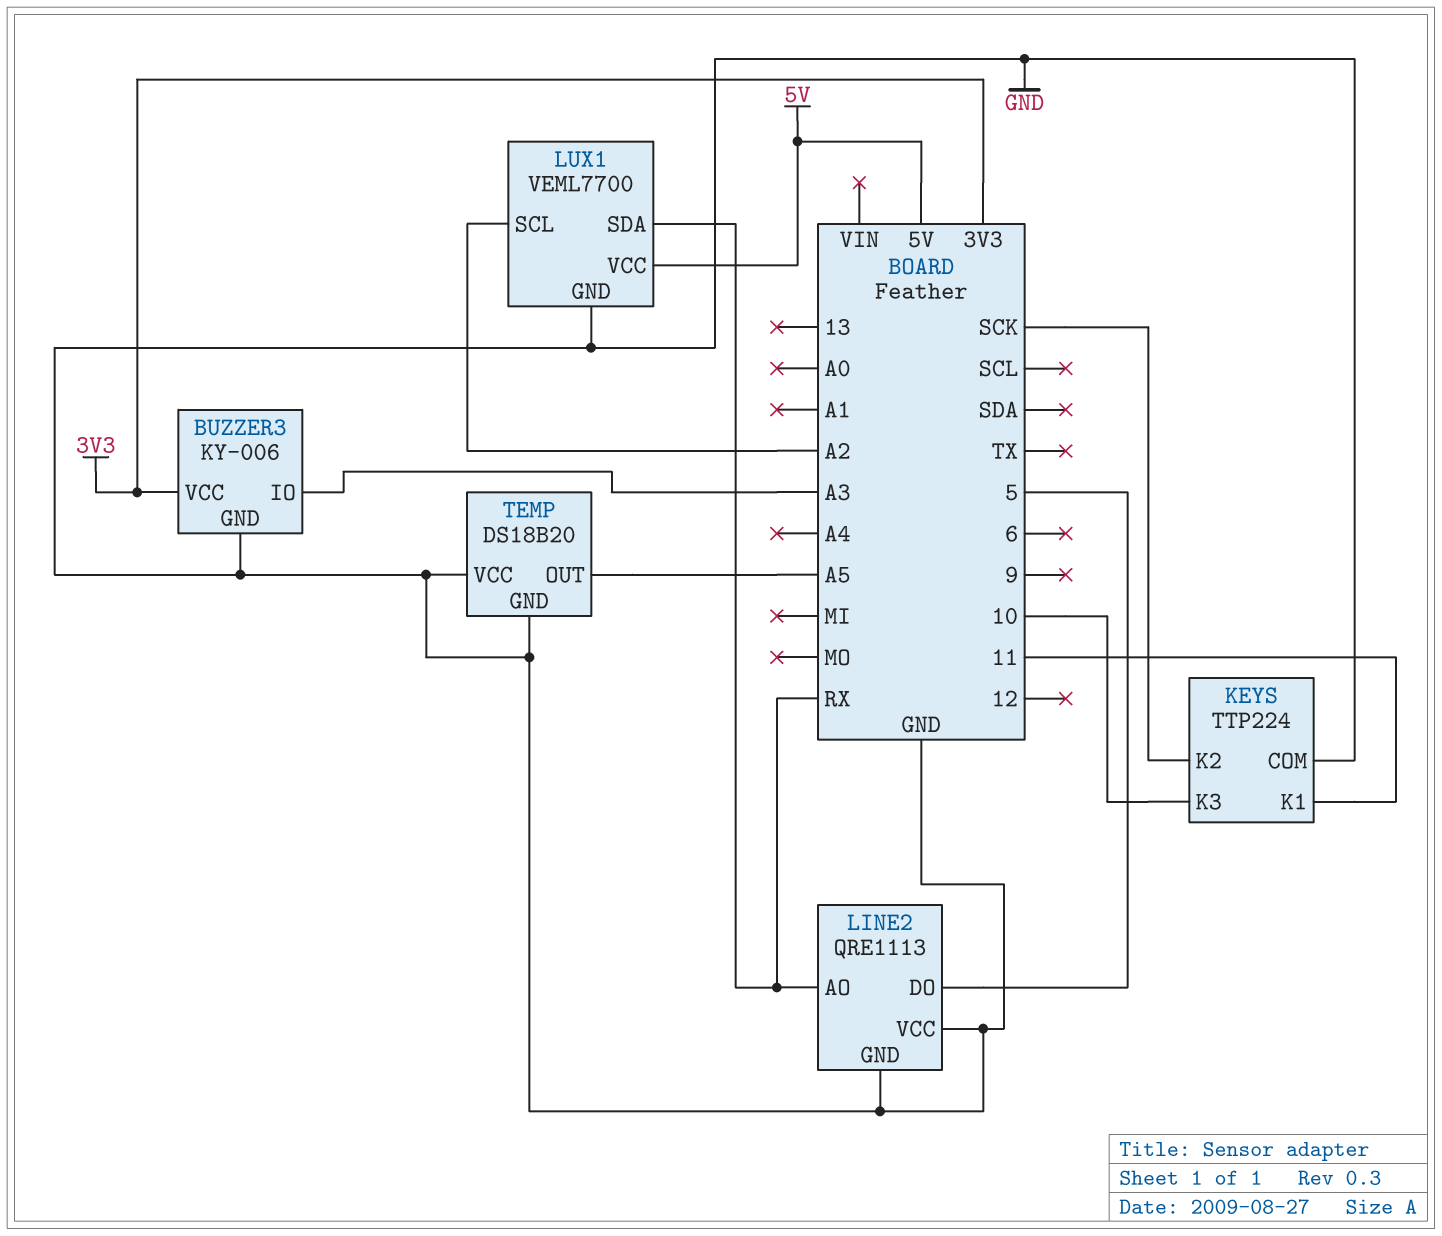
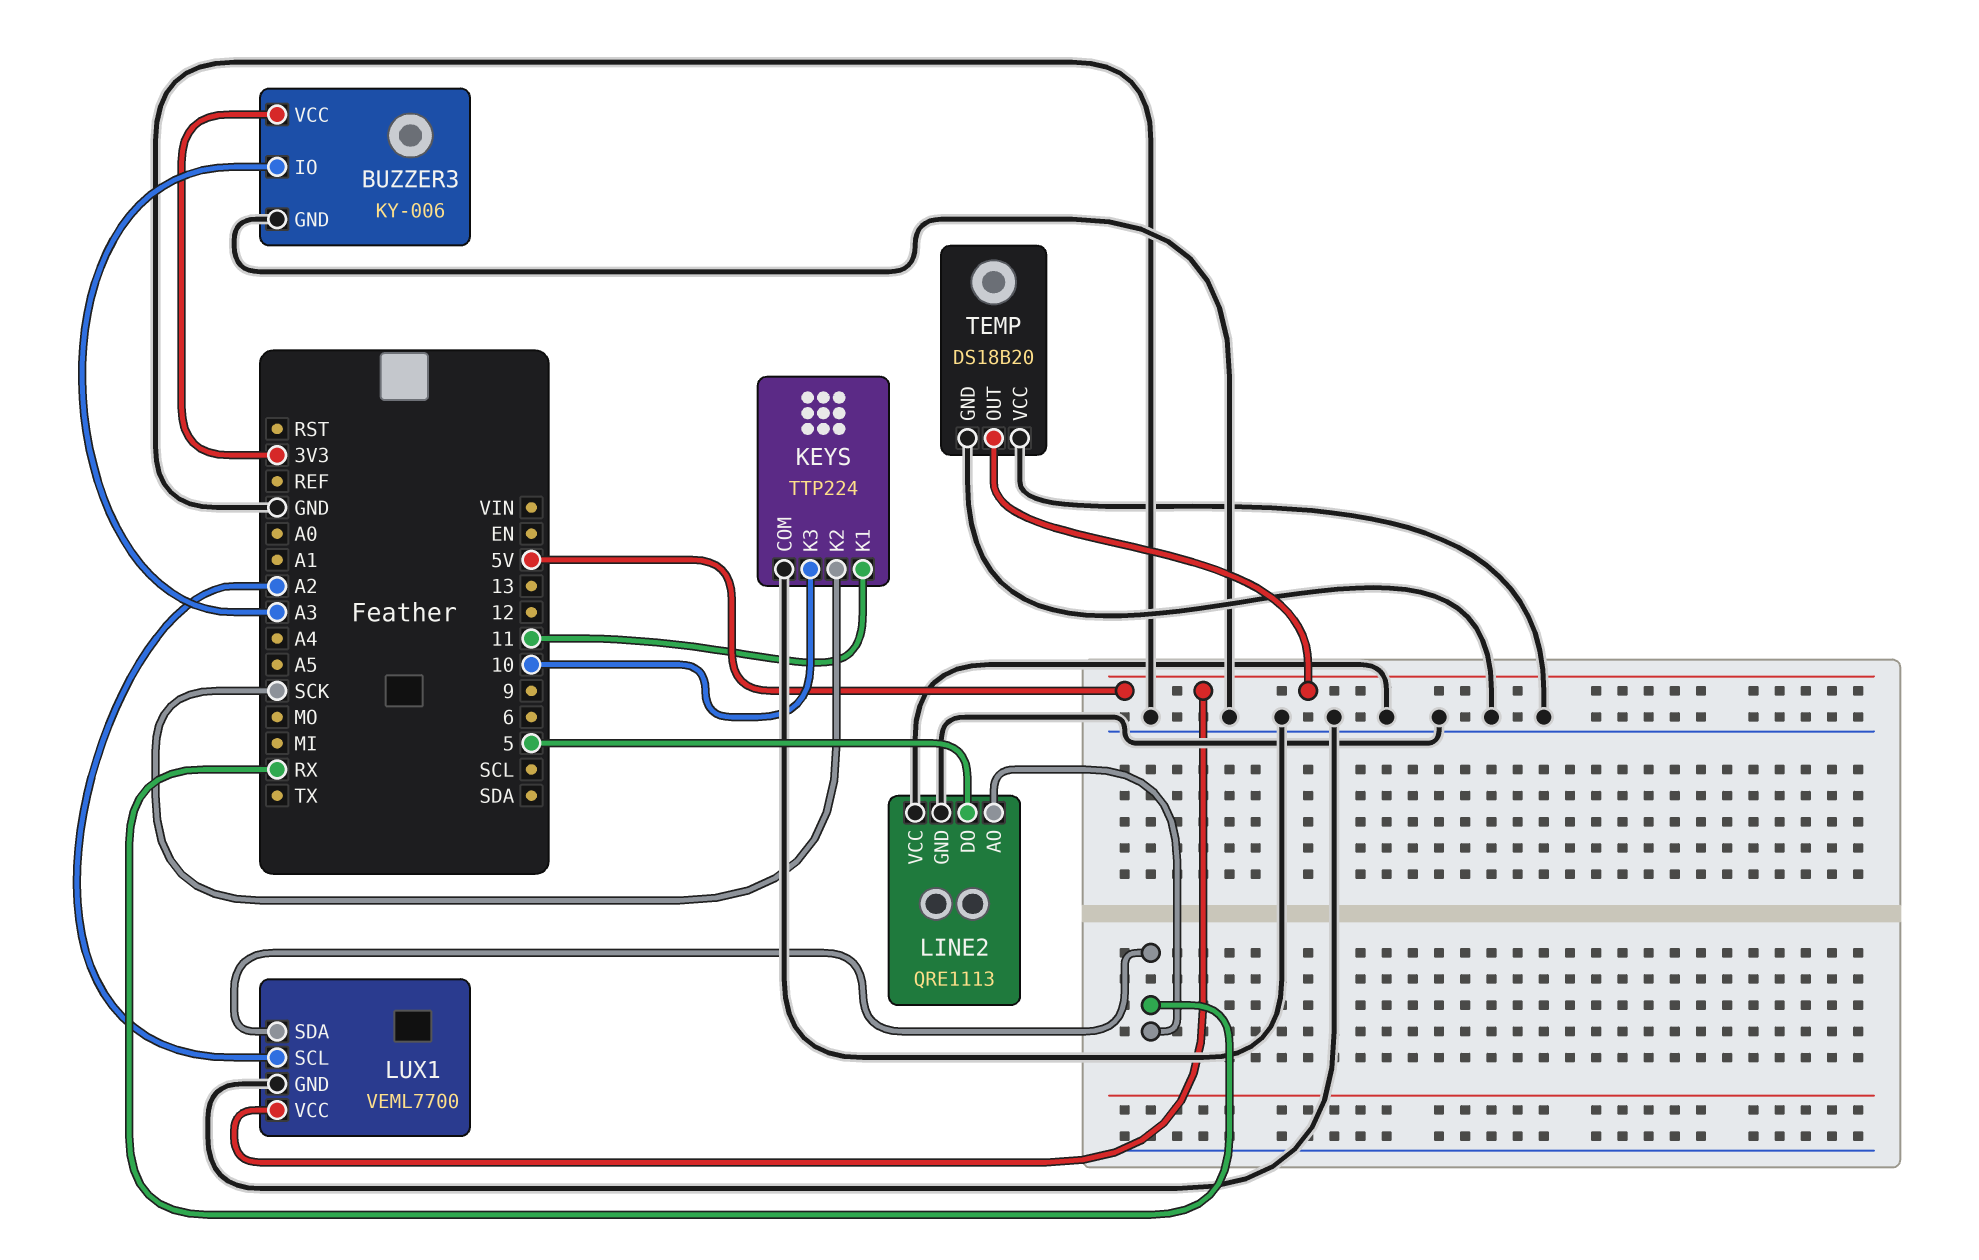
TEMP pin OUT: A5 -> 5V

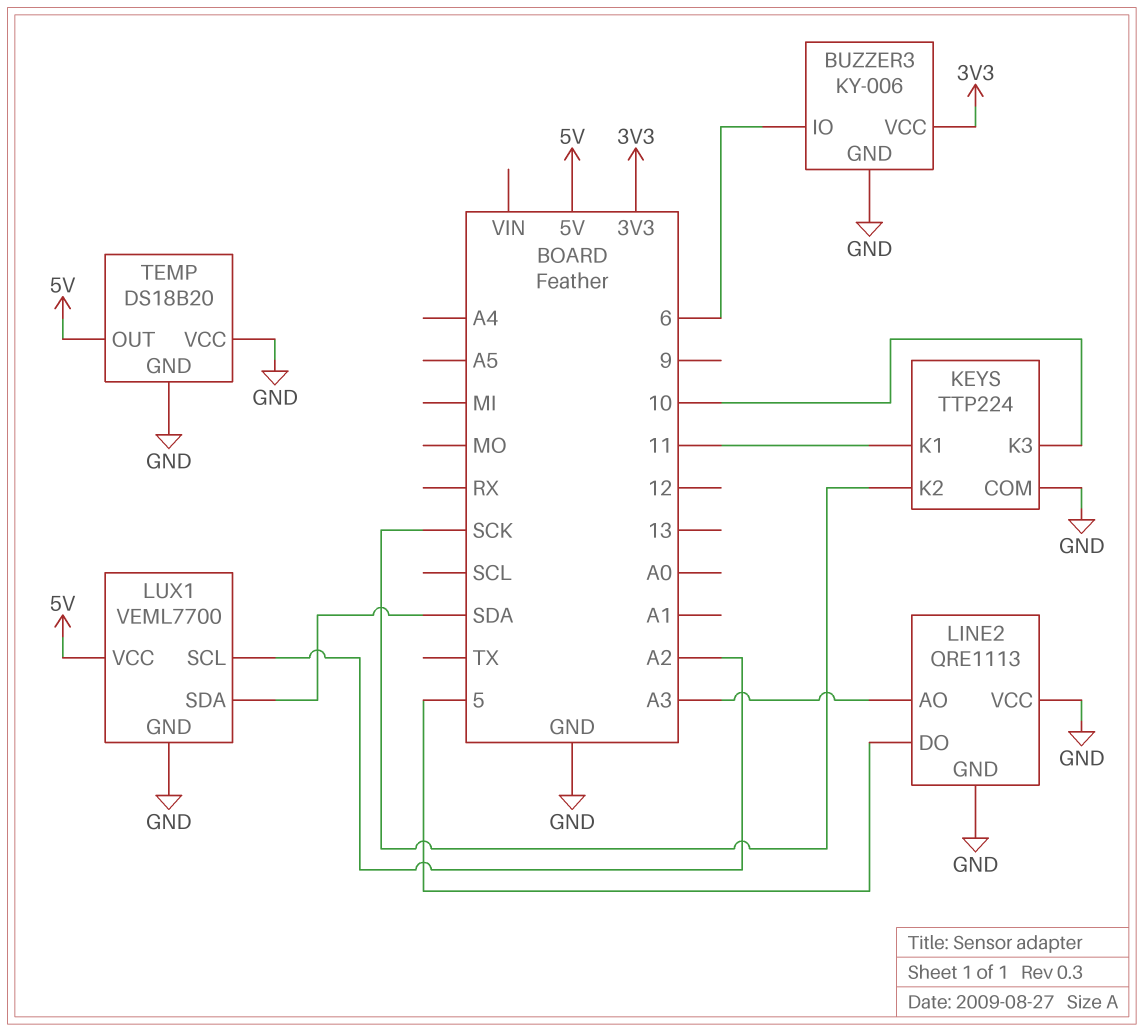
BUZZER3 pin IO: A3 -> 6
LINE2 pin AO: RX -> A3
LUX1 pin SDA: RX -> SDA

